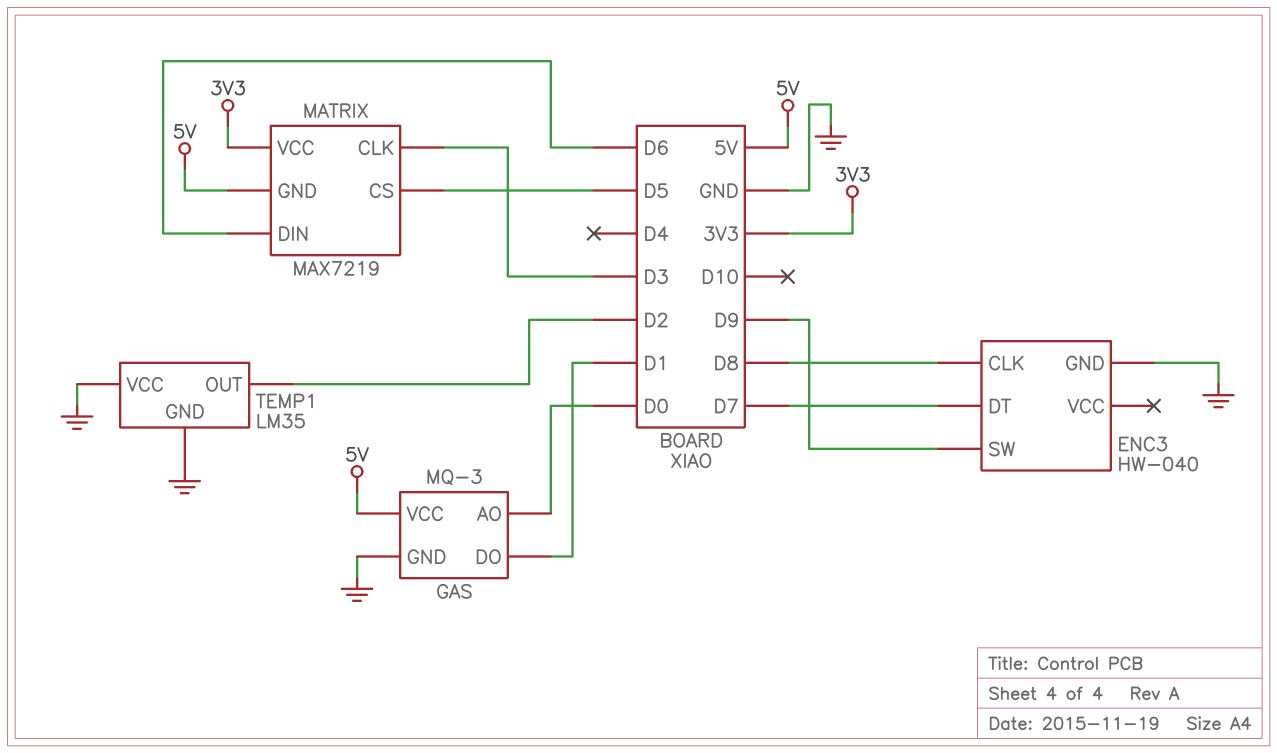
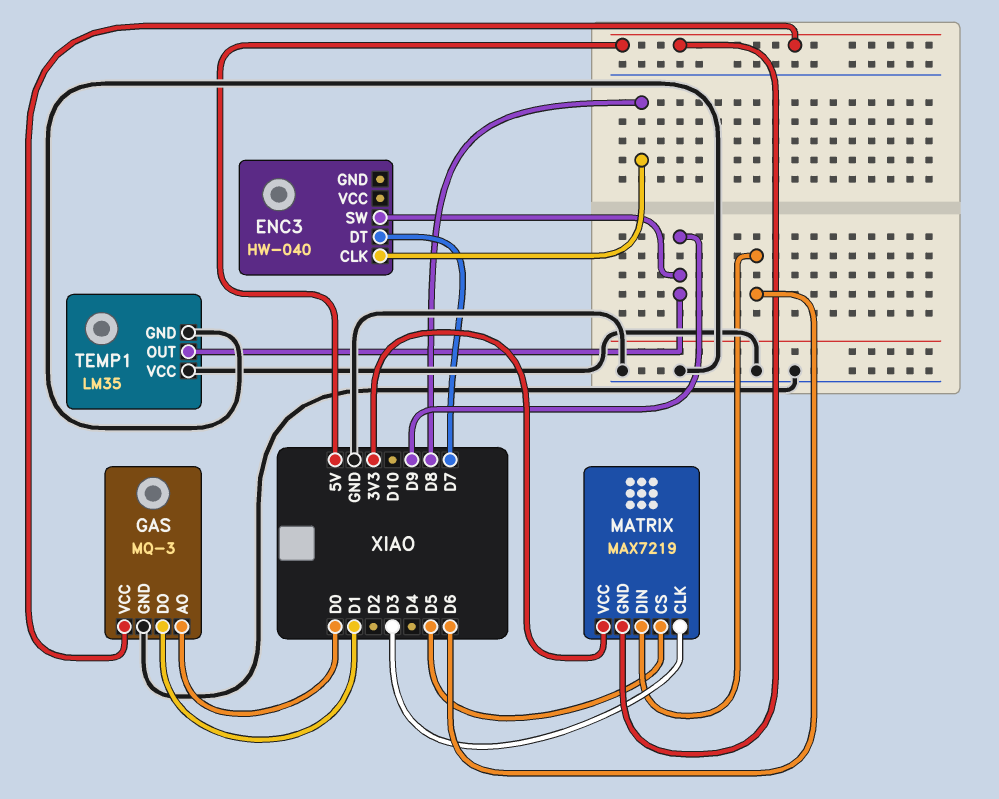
ENC3 pin GND: GND -> none
TEMP1 pin OUT: D2 -> D9

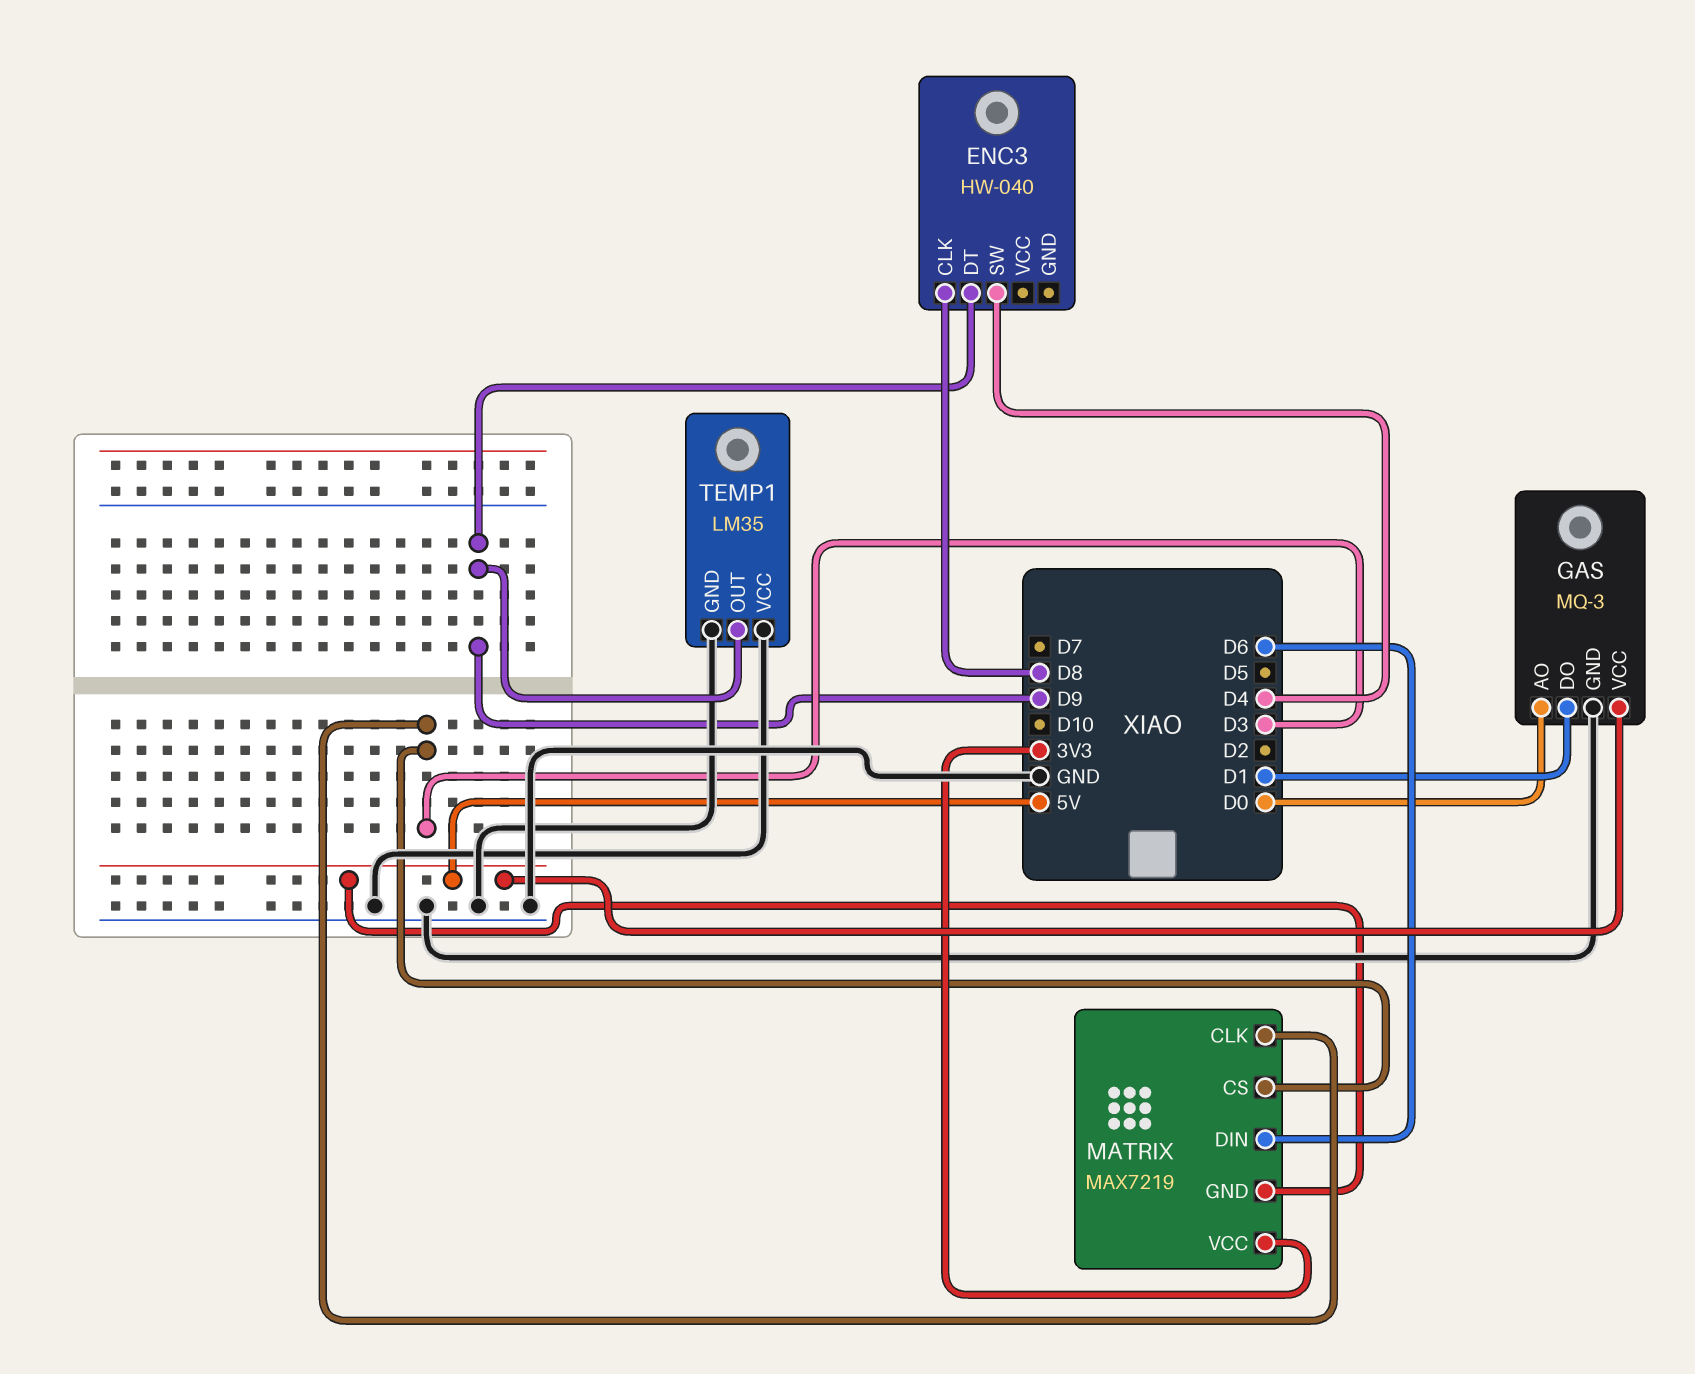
ENC3 pin DT: D7 -> D9
ENC3 pin SW: D9 -> D4
MATRIX pin CS: D5 -> D3

